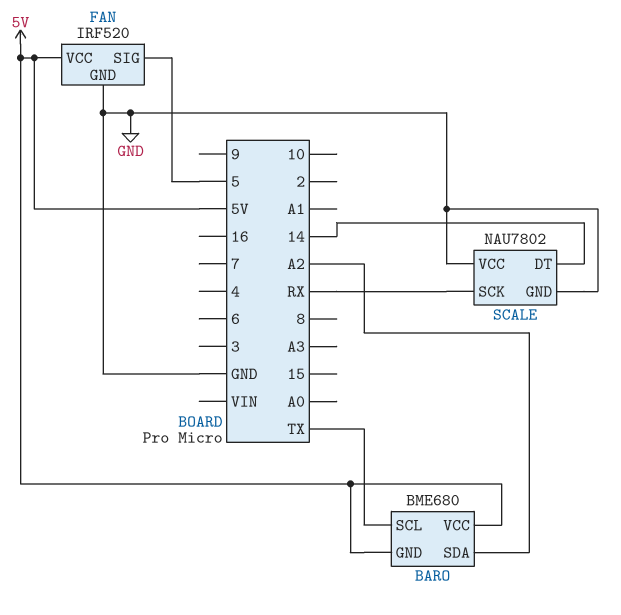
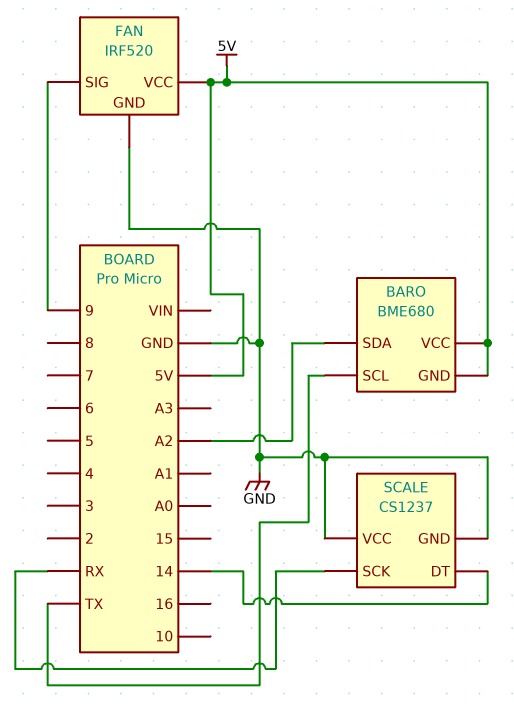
FAN pin SIG: 5 -> 9
SCALE: NAU7802 -> CS1237

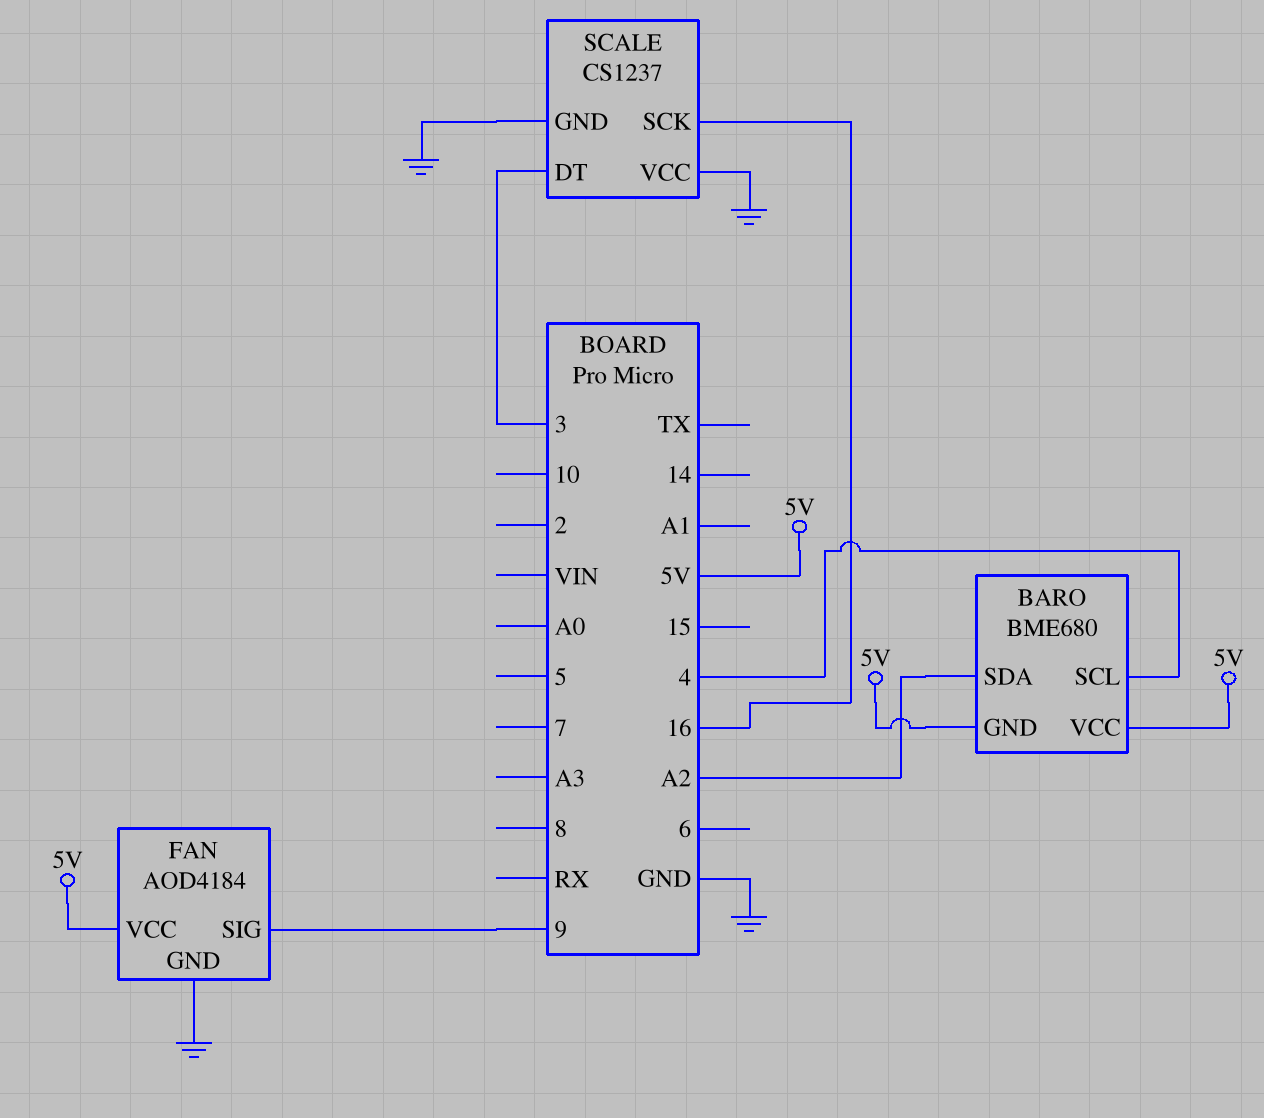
BARO pin SCL: TX -> 4
FAN: IRF520 -> AOD4184
SCALE pin DT: 14 -> 3
SCALE pin SCK: RX -> 16

